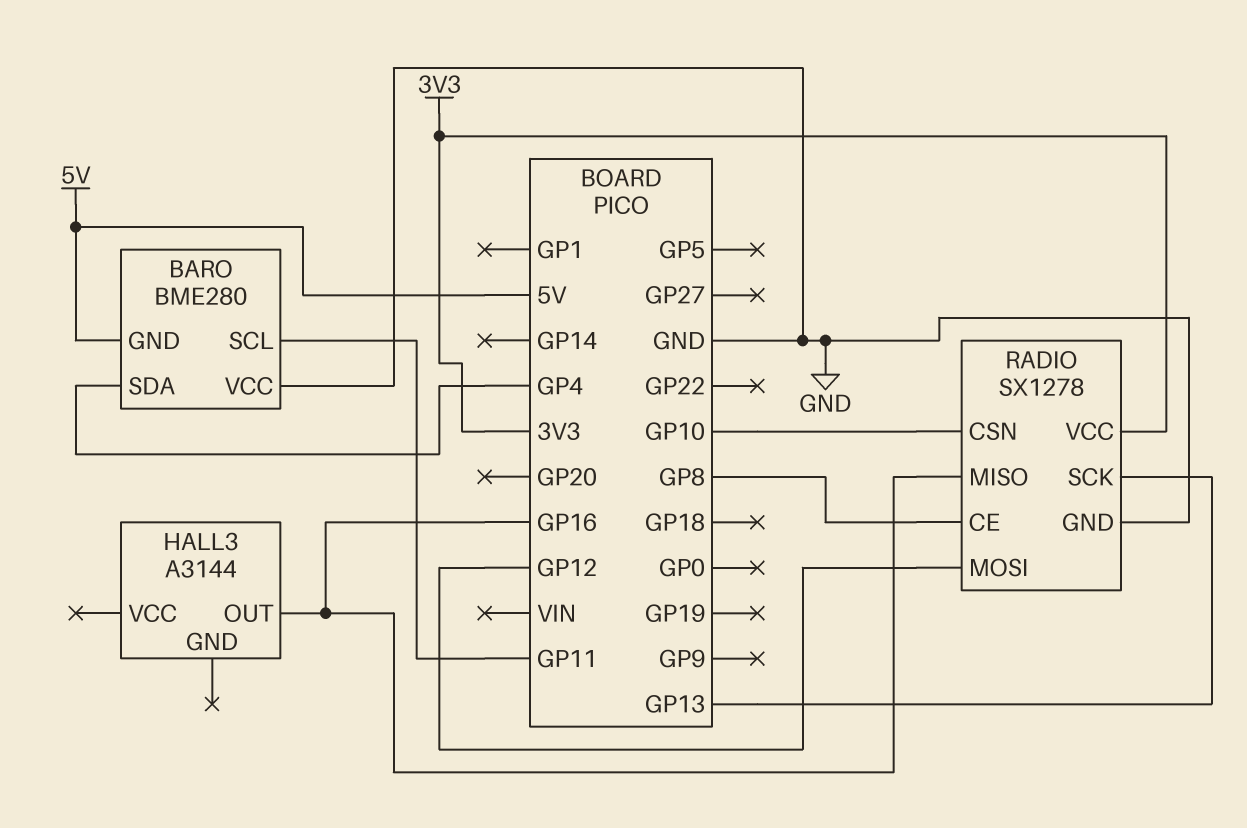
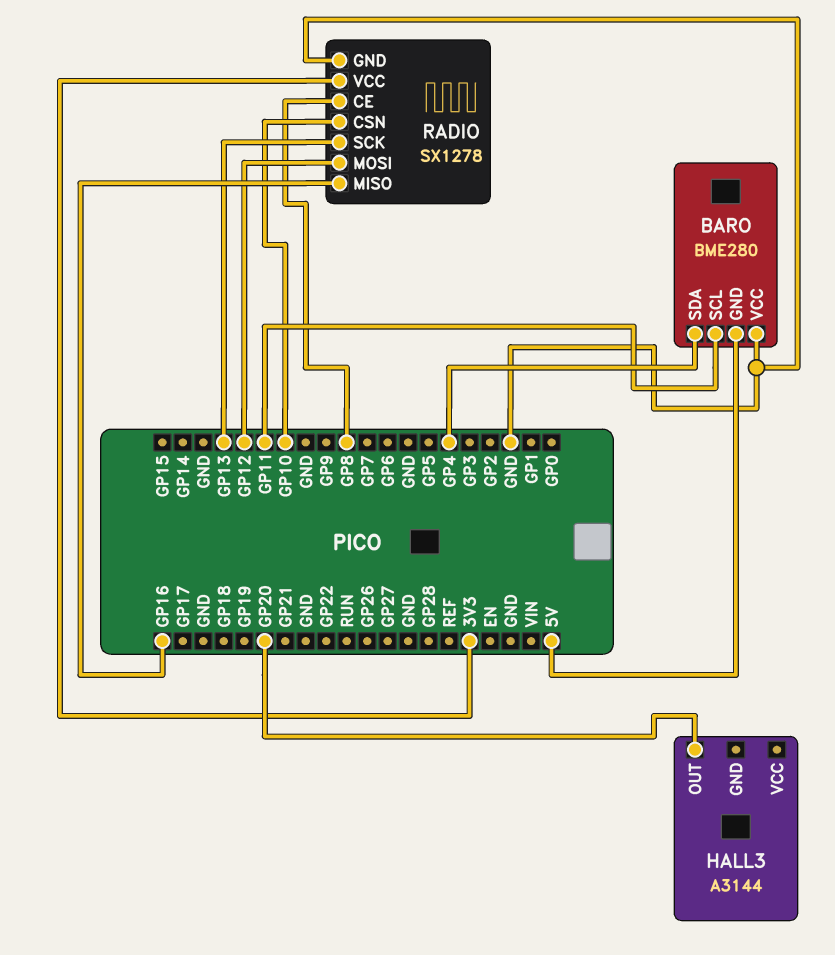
HALL3 pin OUT: GP16 -> GP20

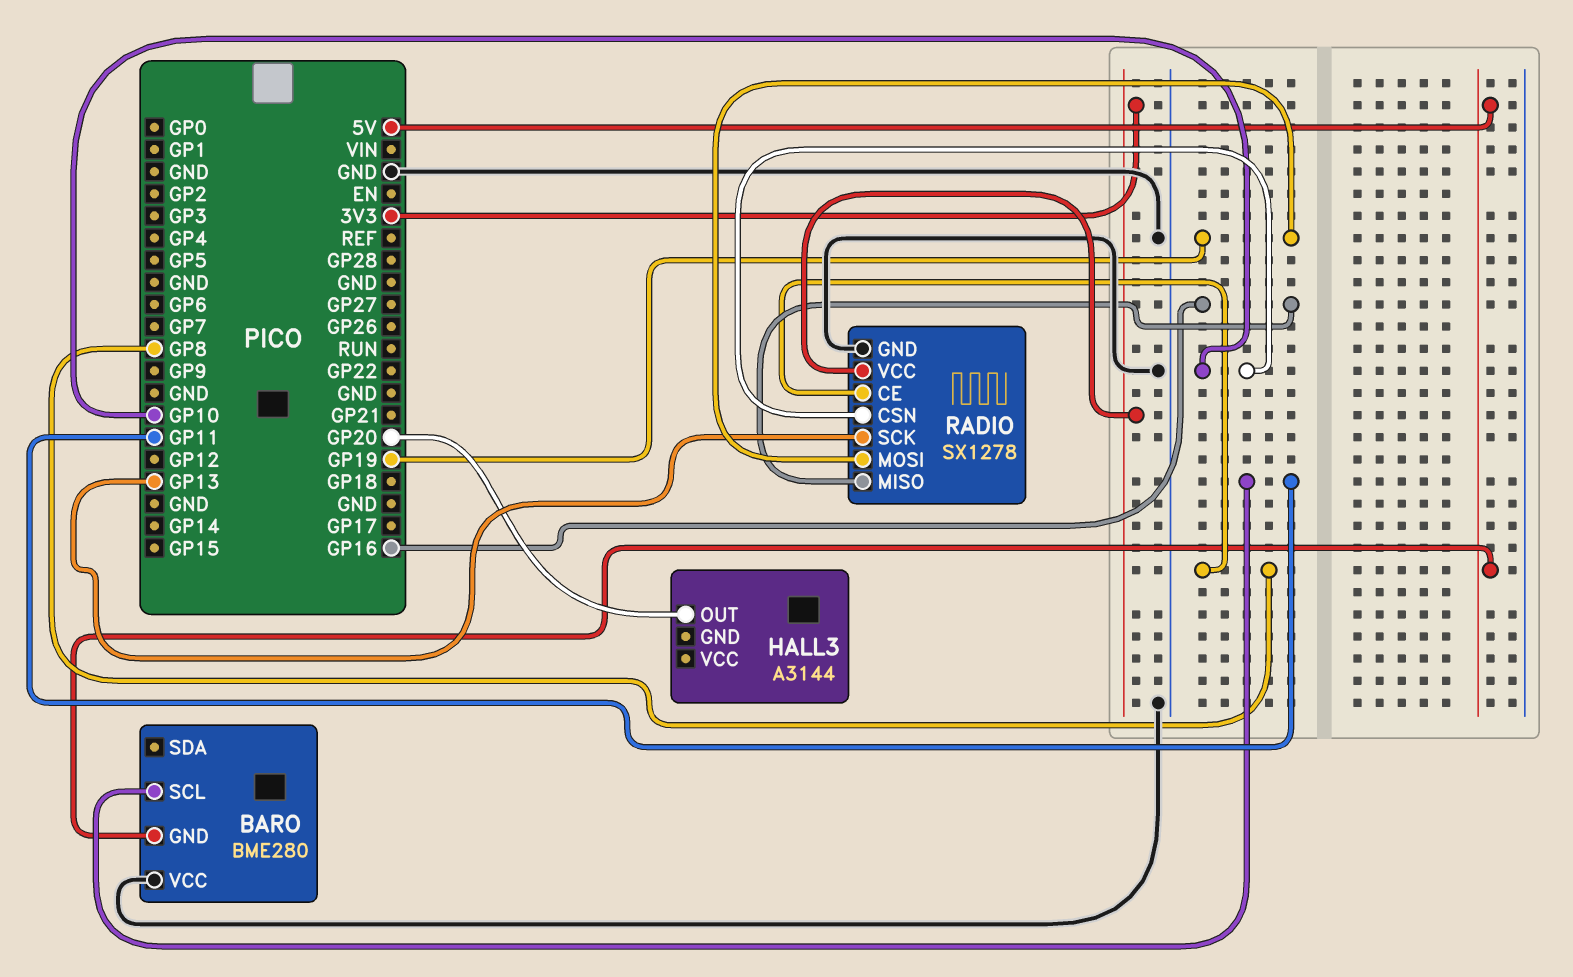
BARO pin SDA: GP4 -> none
RADIO pin MOSI: GP12 -> GP19

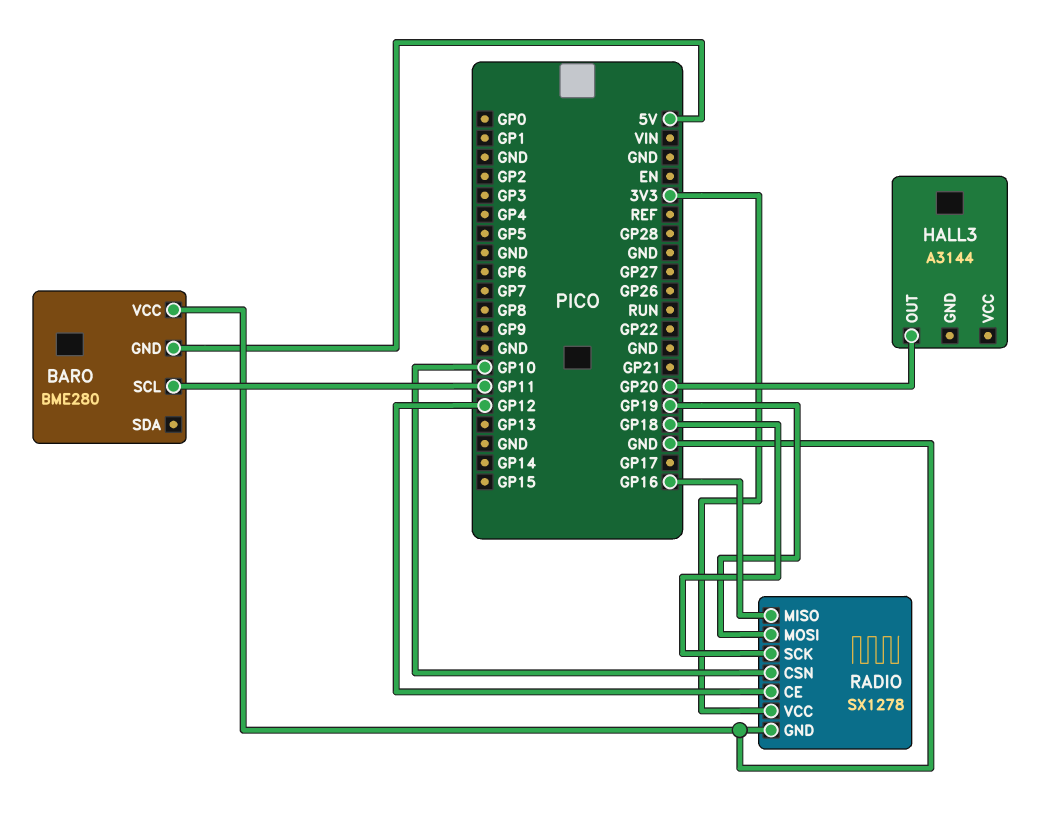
RADIO pin CE: GP8 -> GP12
RADIO pin SCK: GP13 -> GP18

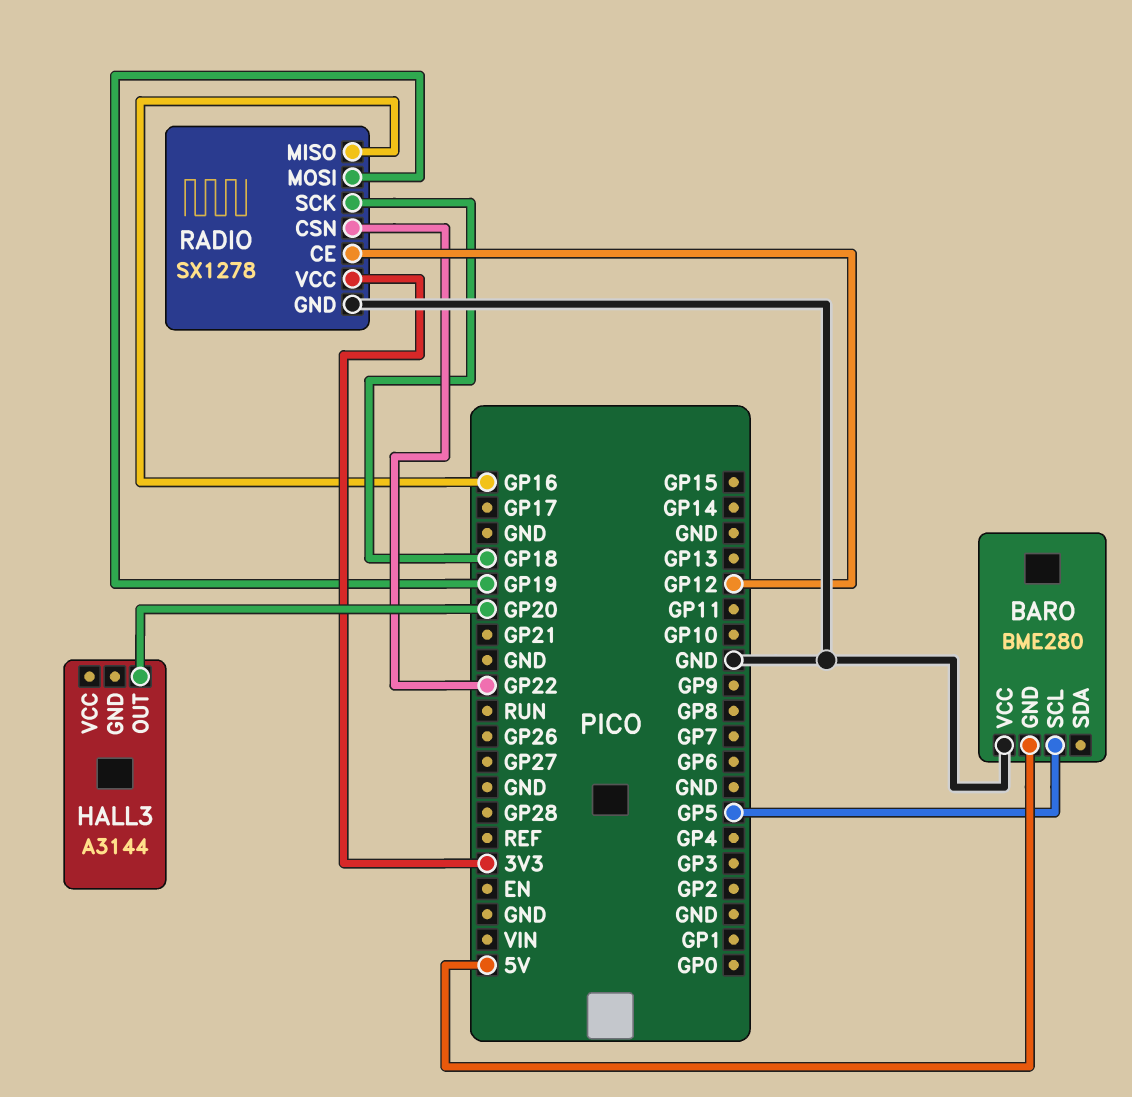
BARO pin SCL: GP11 -> GP5
RADIO pin CSN: GP10 -> GP22

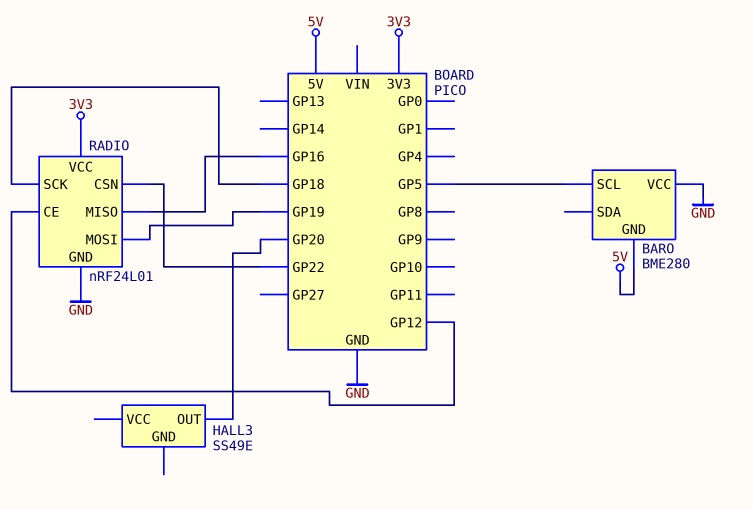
HALL3: A3144 -> SS49E
RADIO: SX1278 -> nRF24L01

